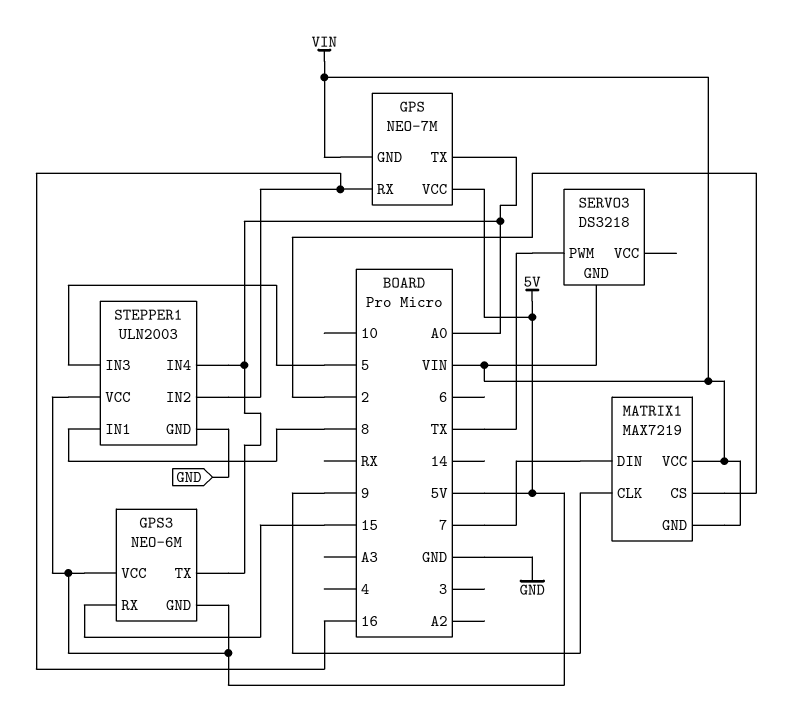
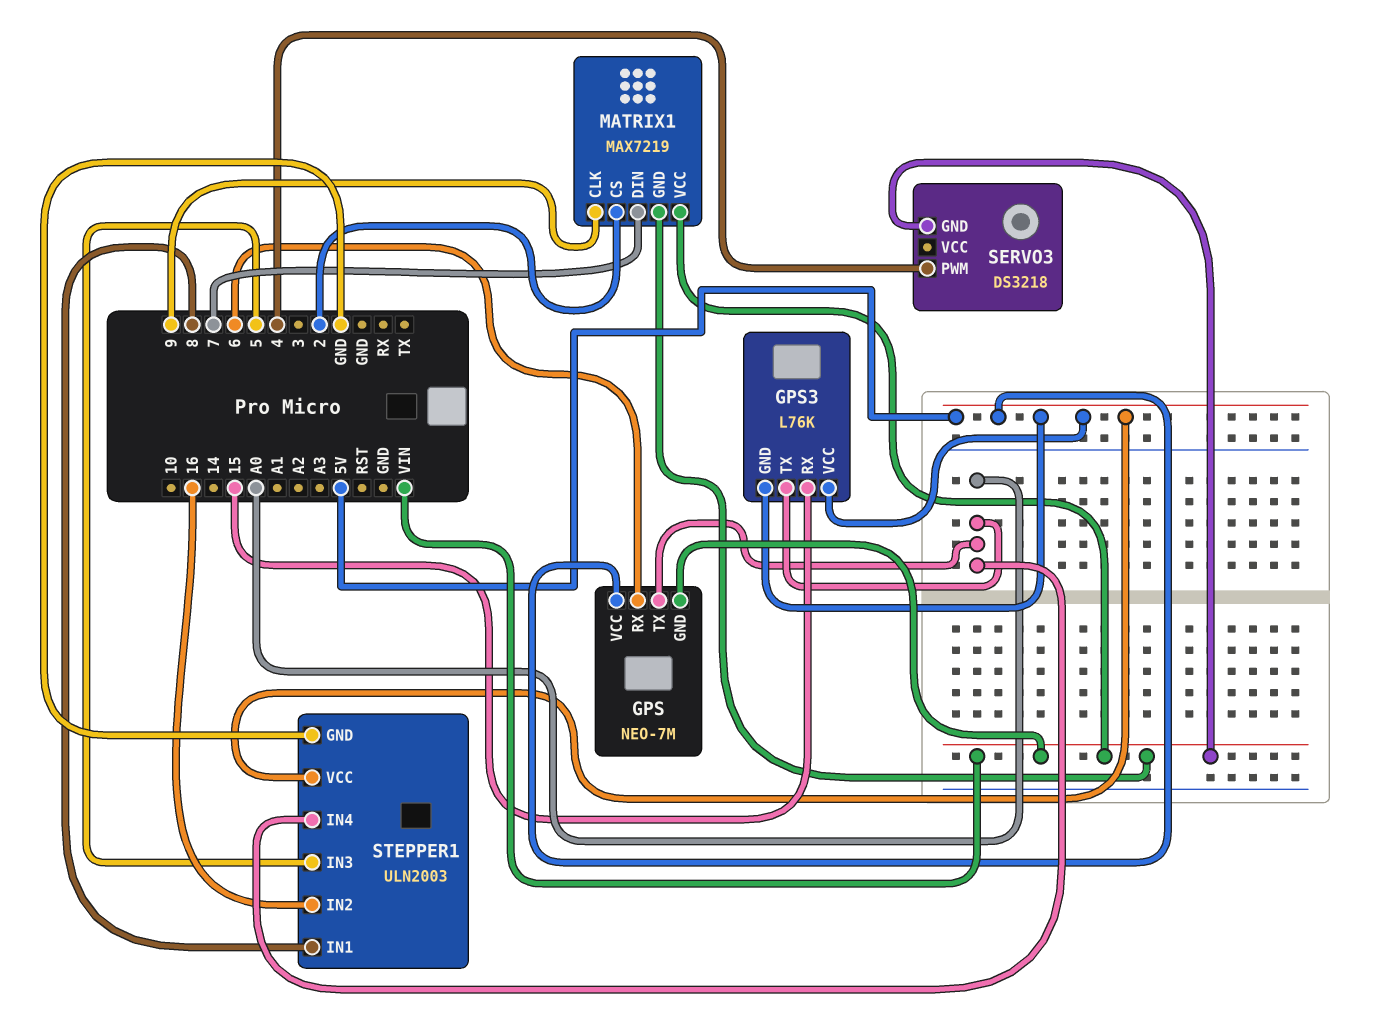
GPS pin RX: 16 -> 6
GPS3: NEO-6M -> L76K
SERVO3 pin PWM: TX -> 4

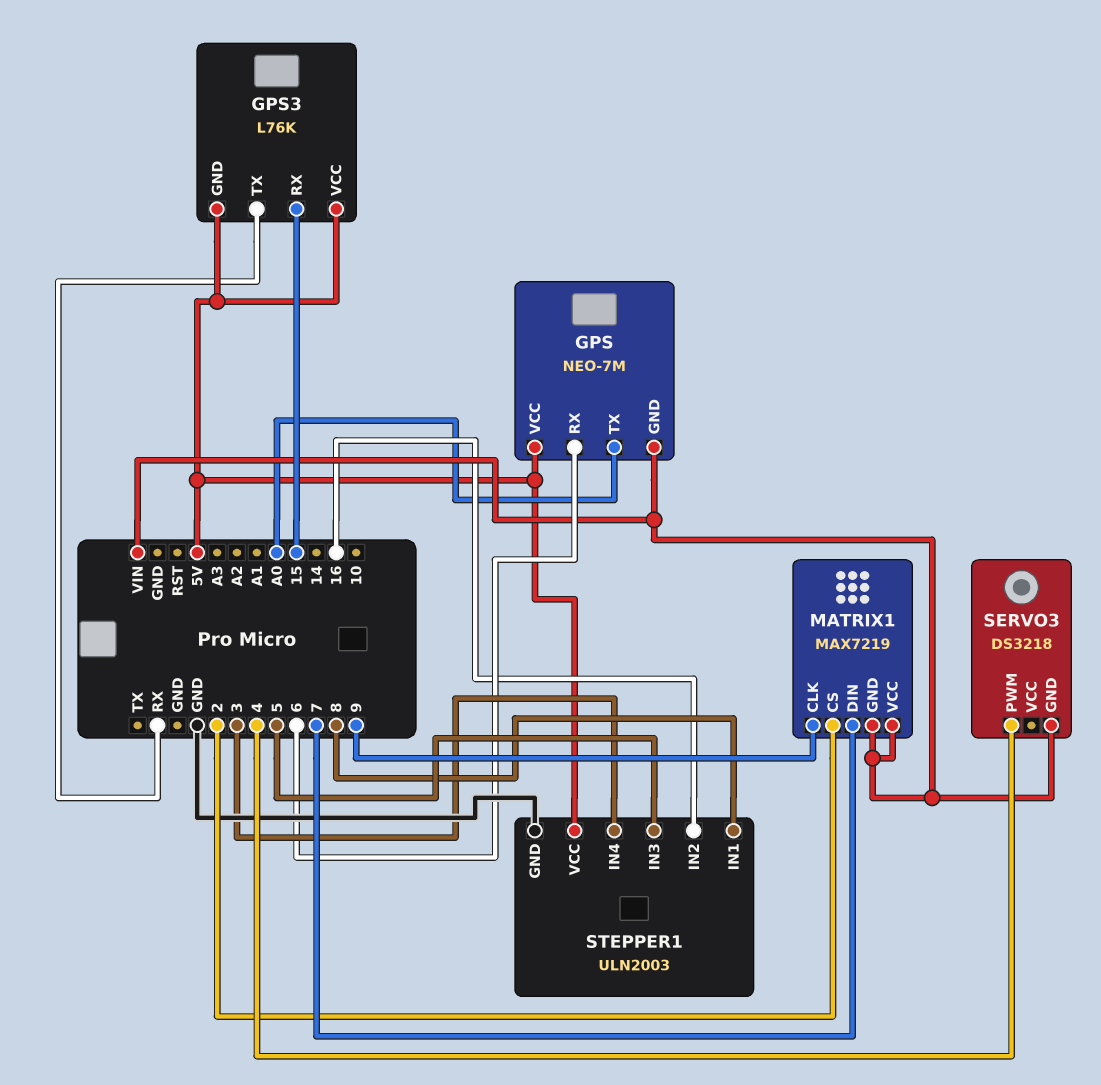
GPS3 pin TX: A0 -> RX
STEPPER1 pin IN4: A0 -> 3

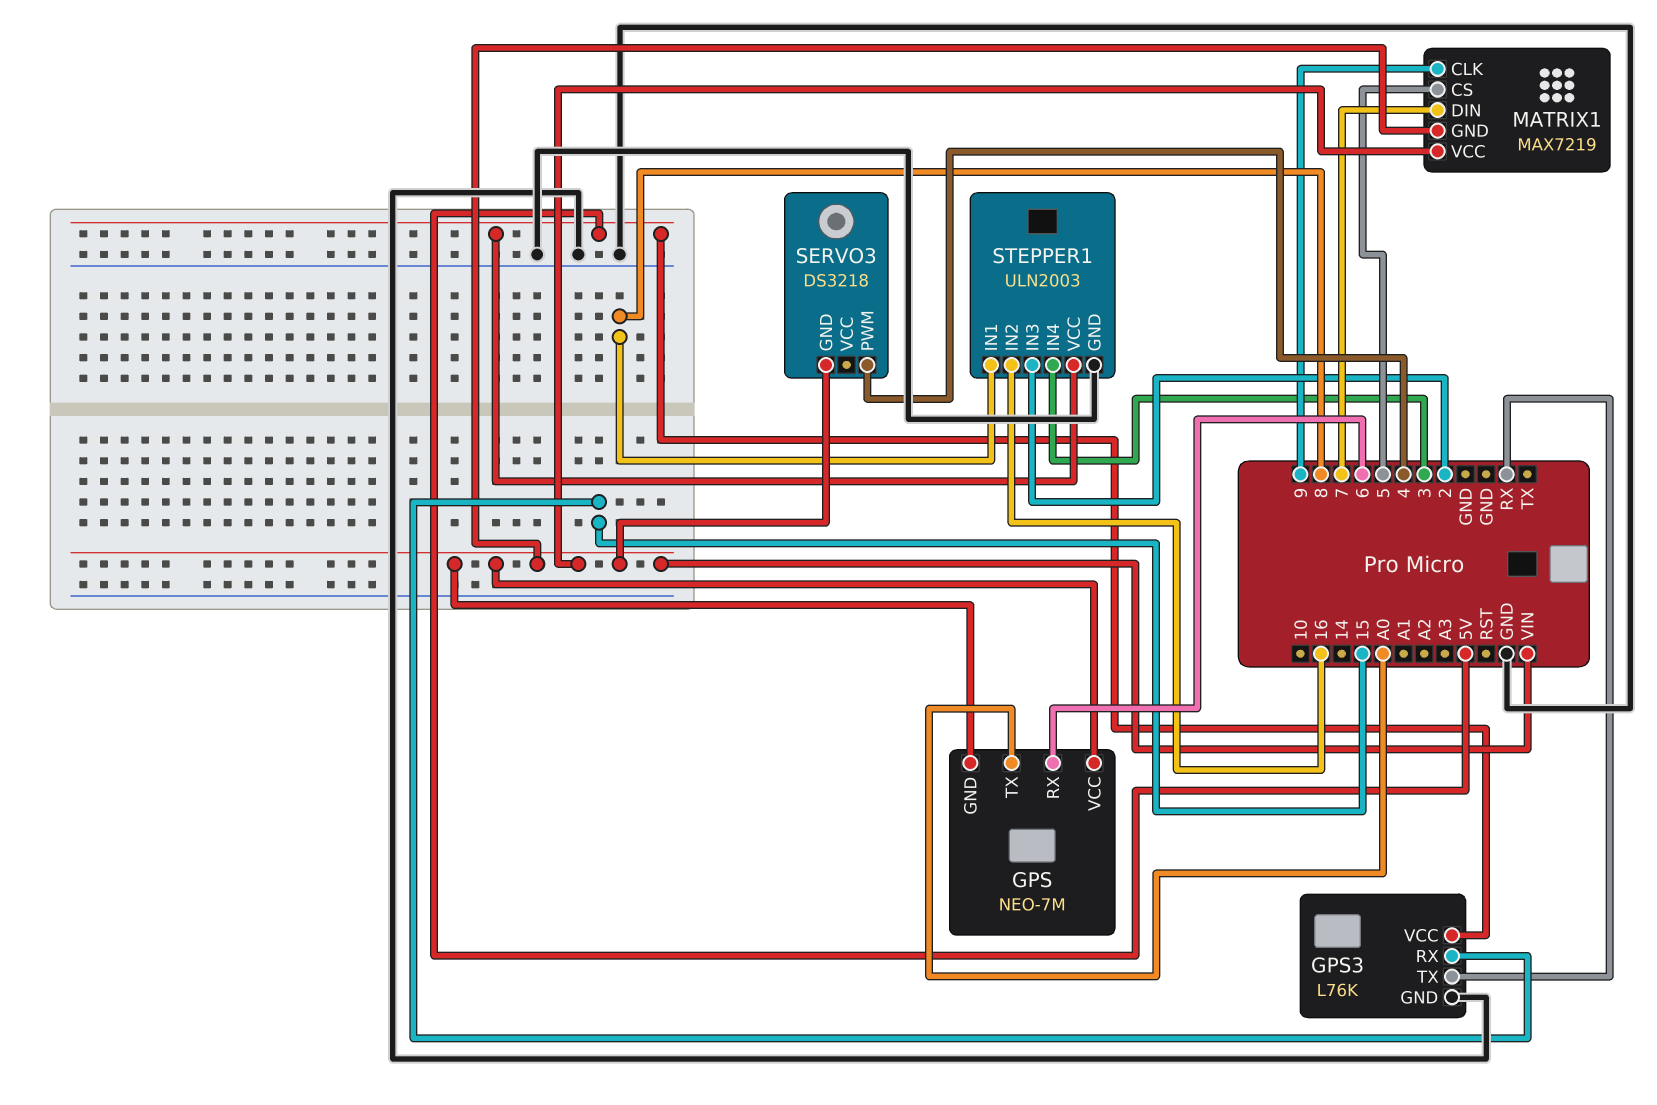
GPS pin VCC: 5V -> VIN
GPS3 pin GND: 5V -> GND
MATRIX1 pin CS: 2 -> 5
STEPPER1 pin IN3: 5 -> 2

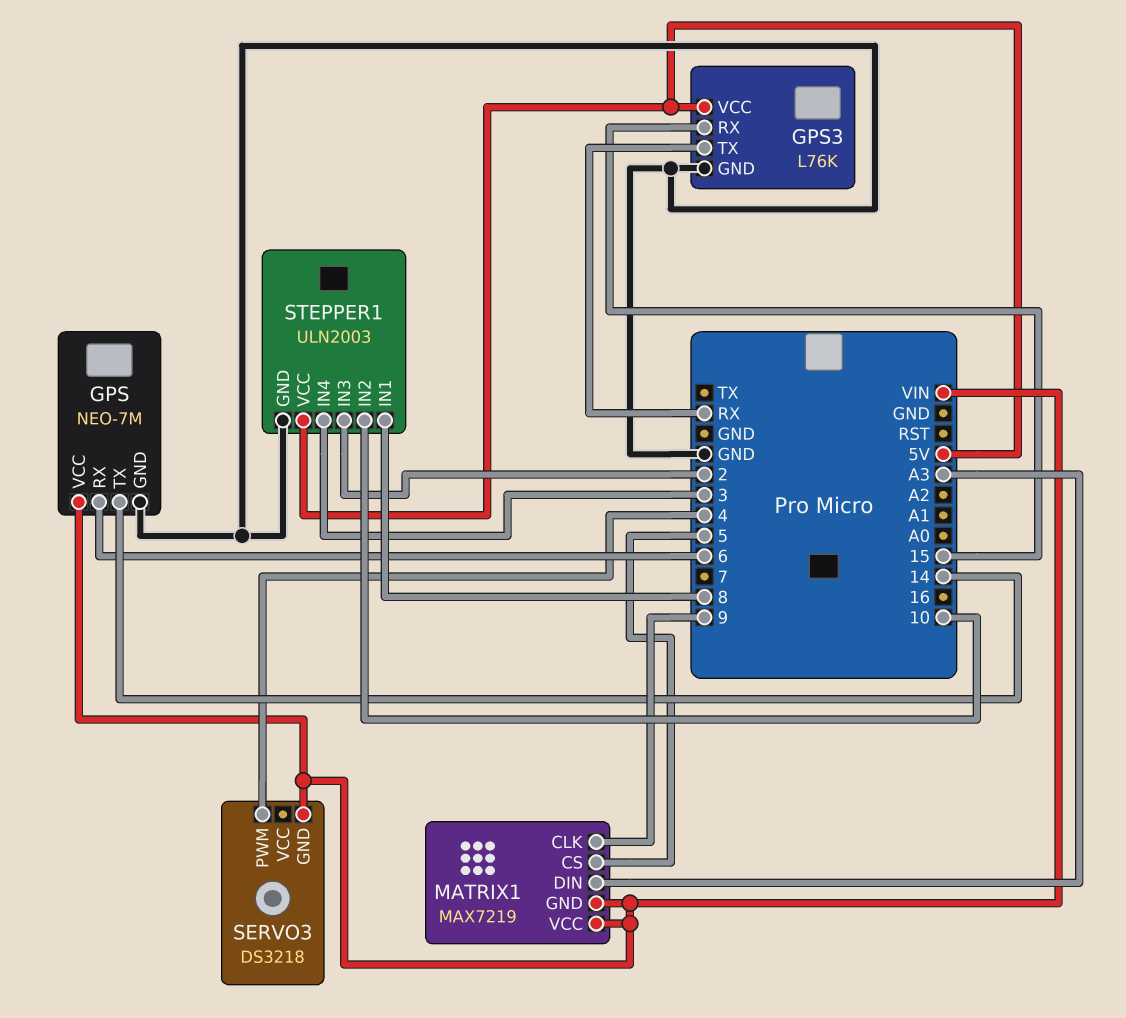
GPS pin GND: VIN -> GND
GPS pin TX: A0 -> 14
MATRIX1 pin DIN: 7 -> A3
STEPPER1 pin IN2: 16 -> 10

